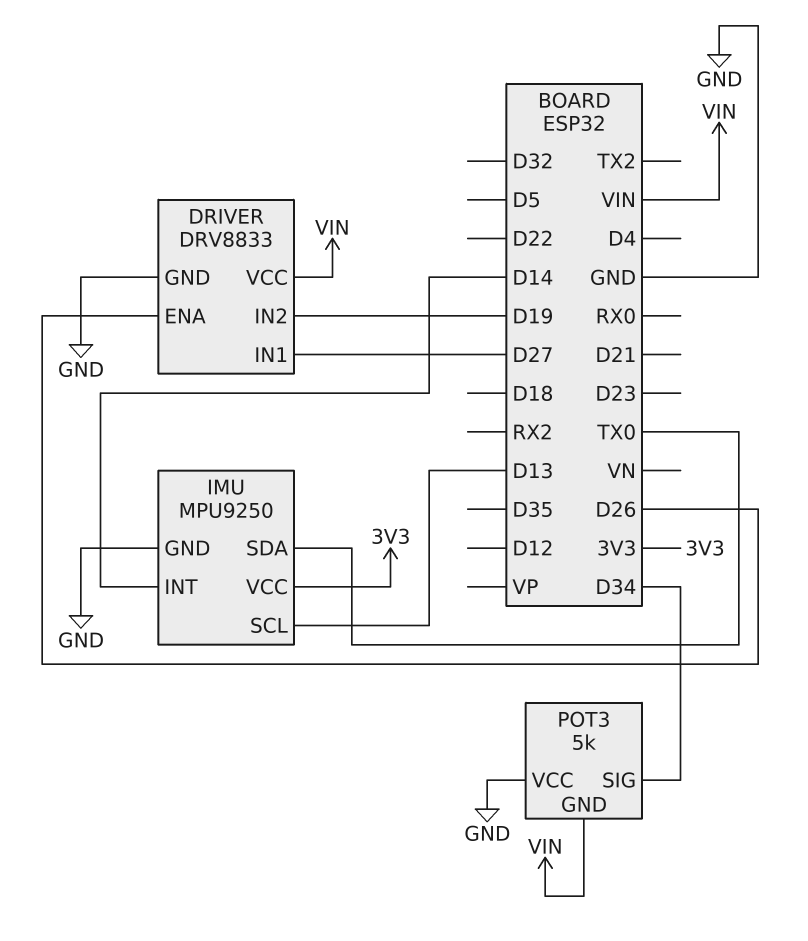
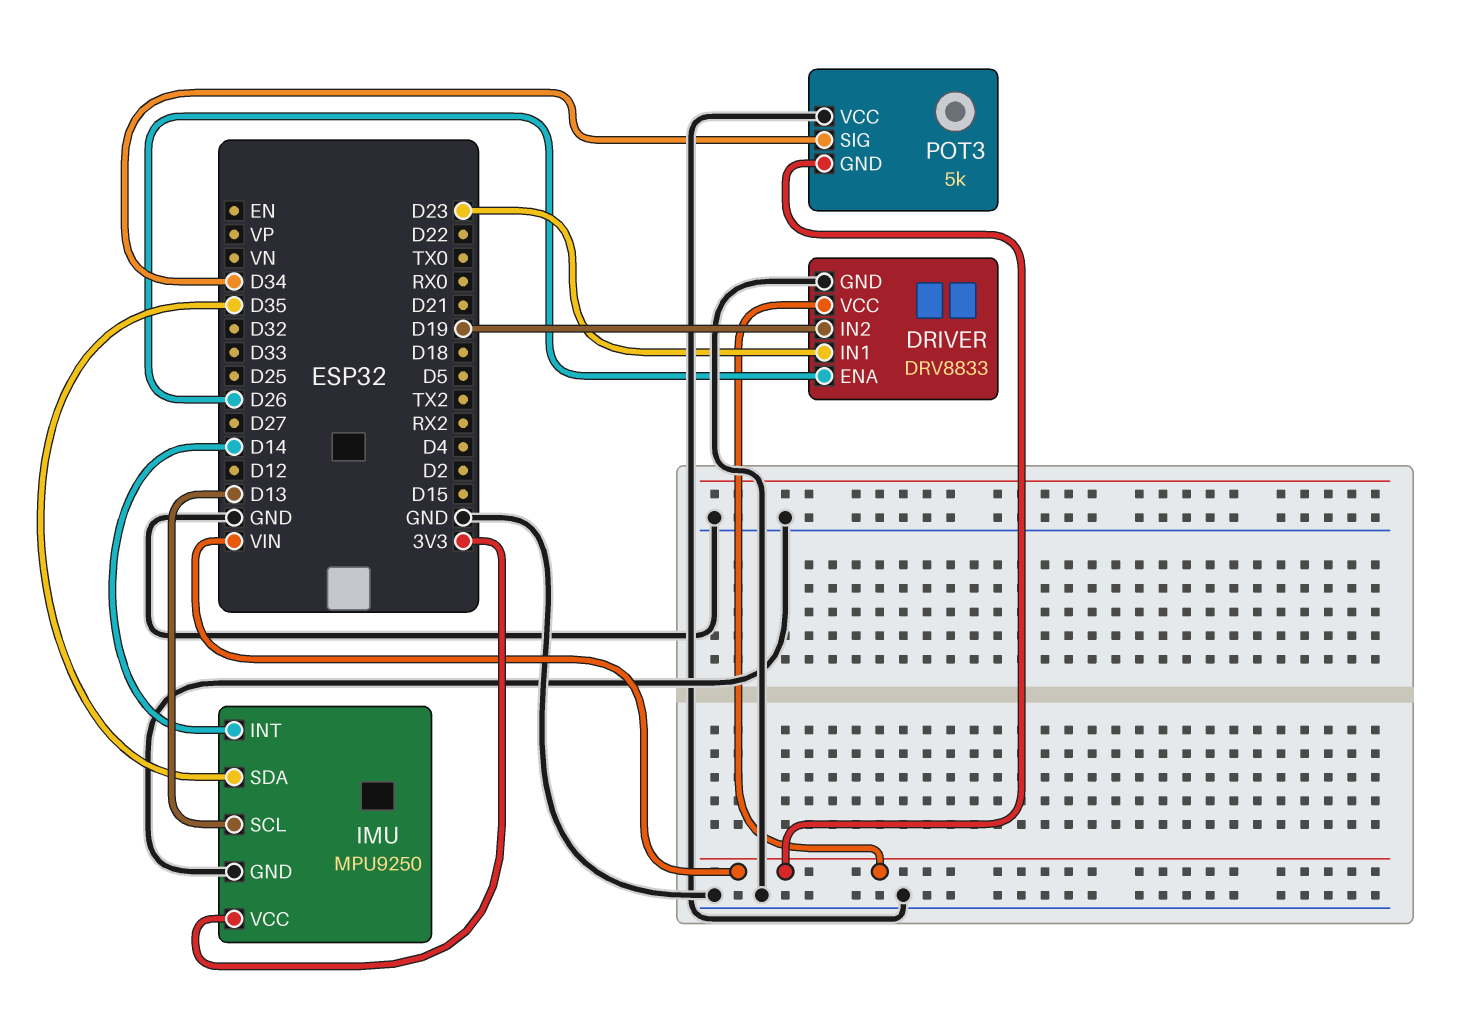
DRIVER pin IN1: D27 -> D23
IMU pin SDA: TX0 -> D35

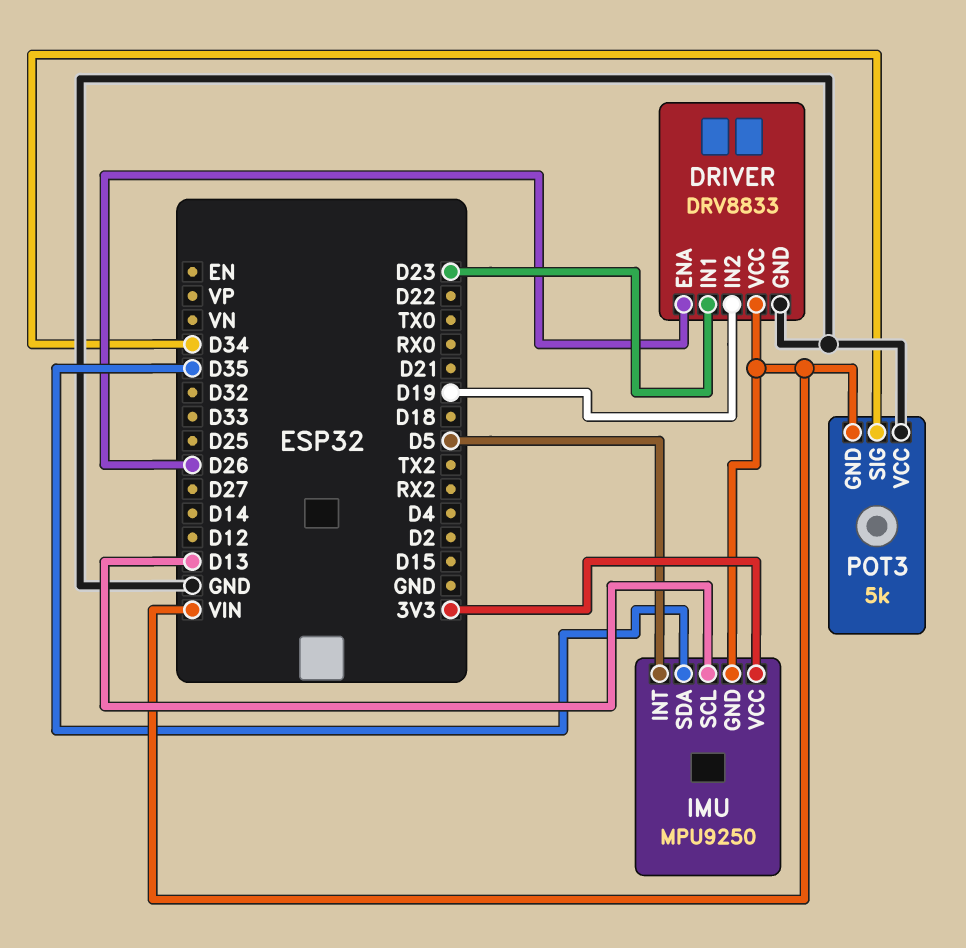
IMU pin GND: GND -> VIN
IMU pin INT: D14 -> D5

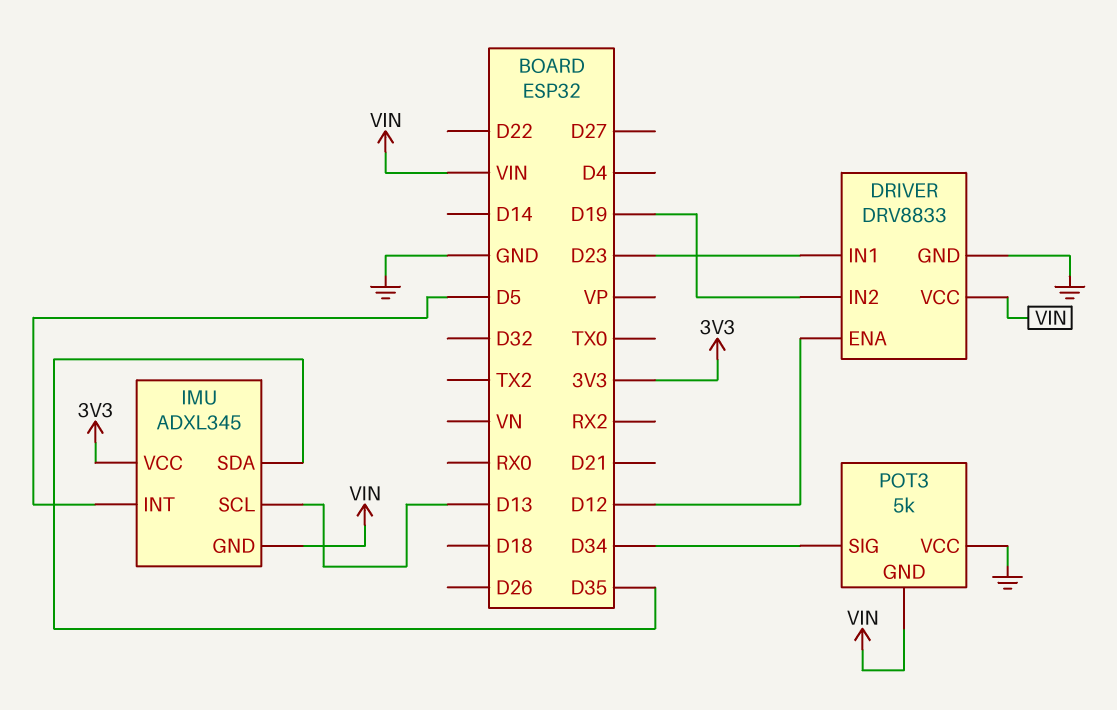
DRIVER pin ENA: D26 -> D12
IMU: MPU9250 -> ADXL345

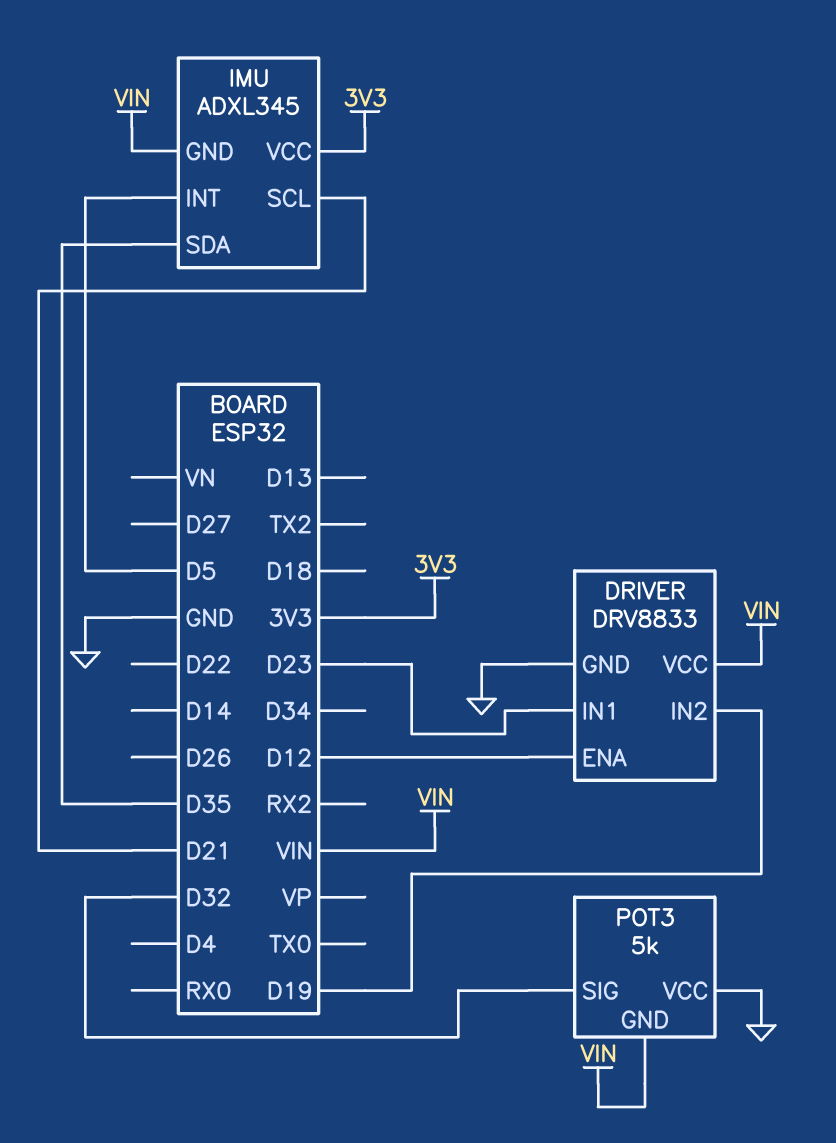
IMU pin SCL: D13 -> D21
POT3 pin SIG: D34 -> D32

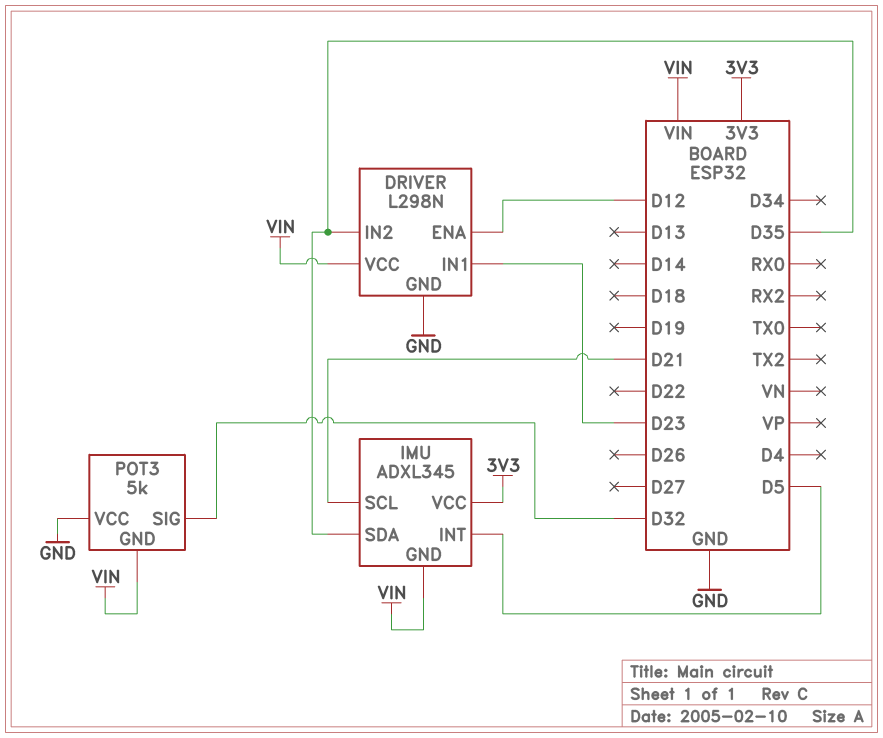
DRIVER: DRV8833 -> L298N
DRIVER pin IN2: D19 -> D35

